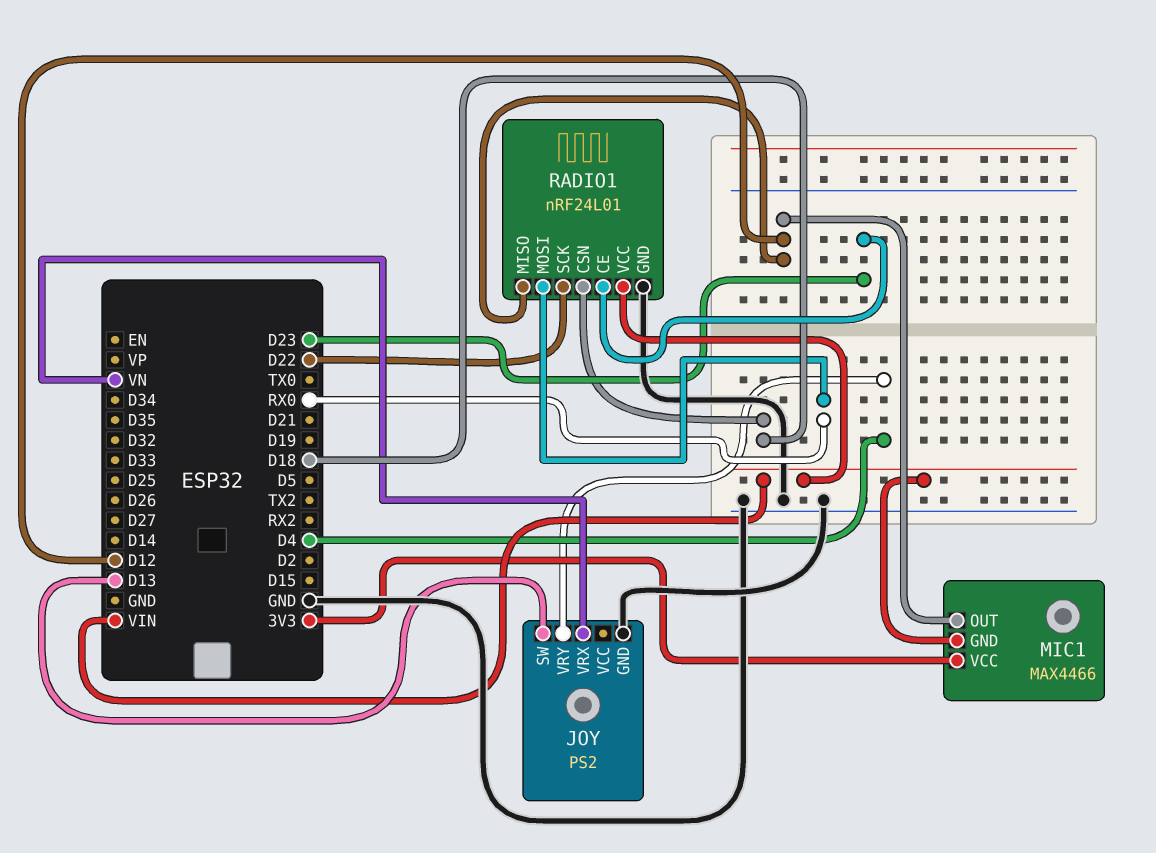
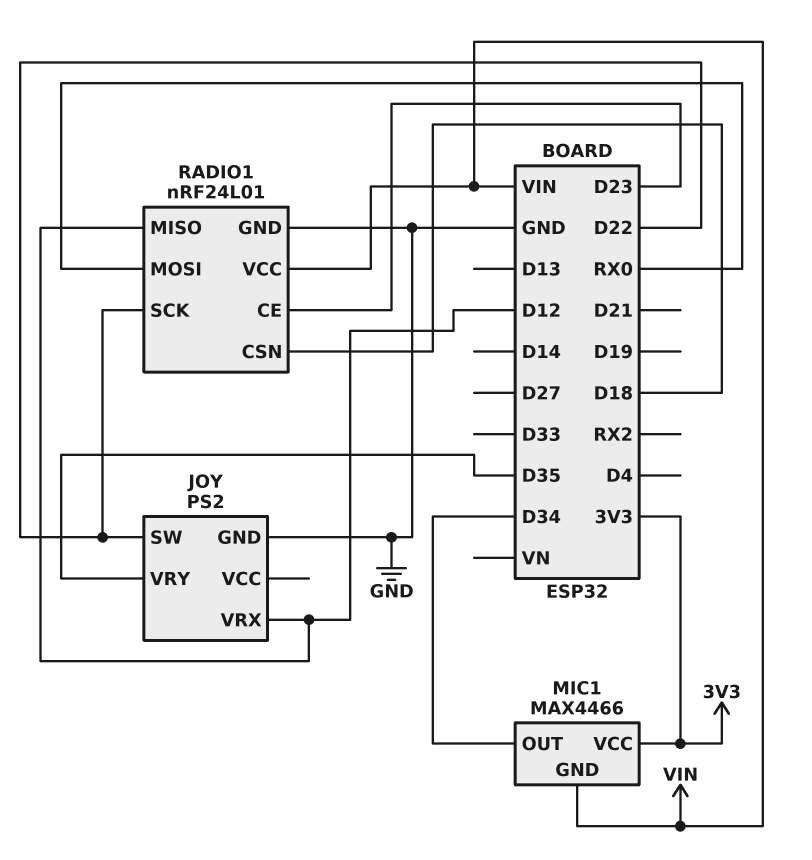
JOY pin SW: D13 -> D22
JOY pin VRX: VN -> D12
JOY pin VRY: D4 -> D35
MIC1 pin OUT: D12 -> D34

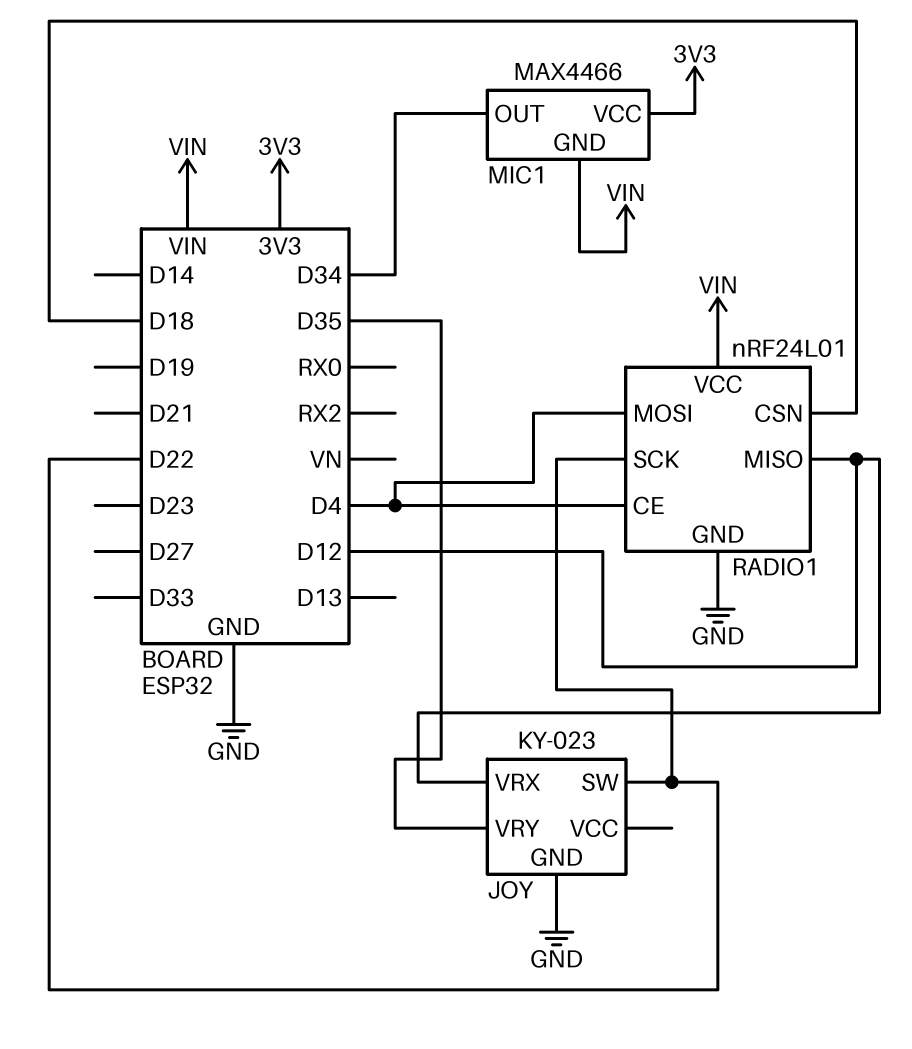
JOY: PS2 -> KY-023
RADIO1 pin CE: D23 -> D4
RADIO1 pin MOSI: RX0 -> D4

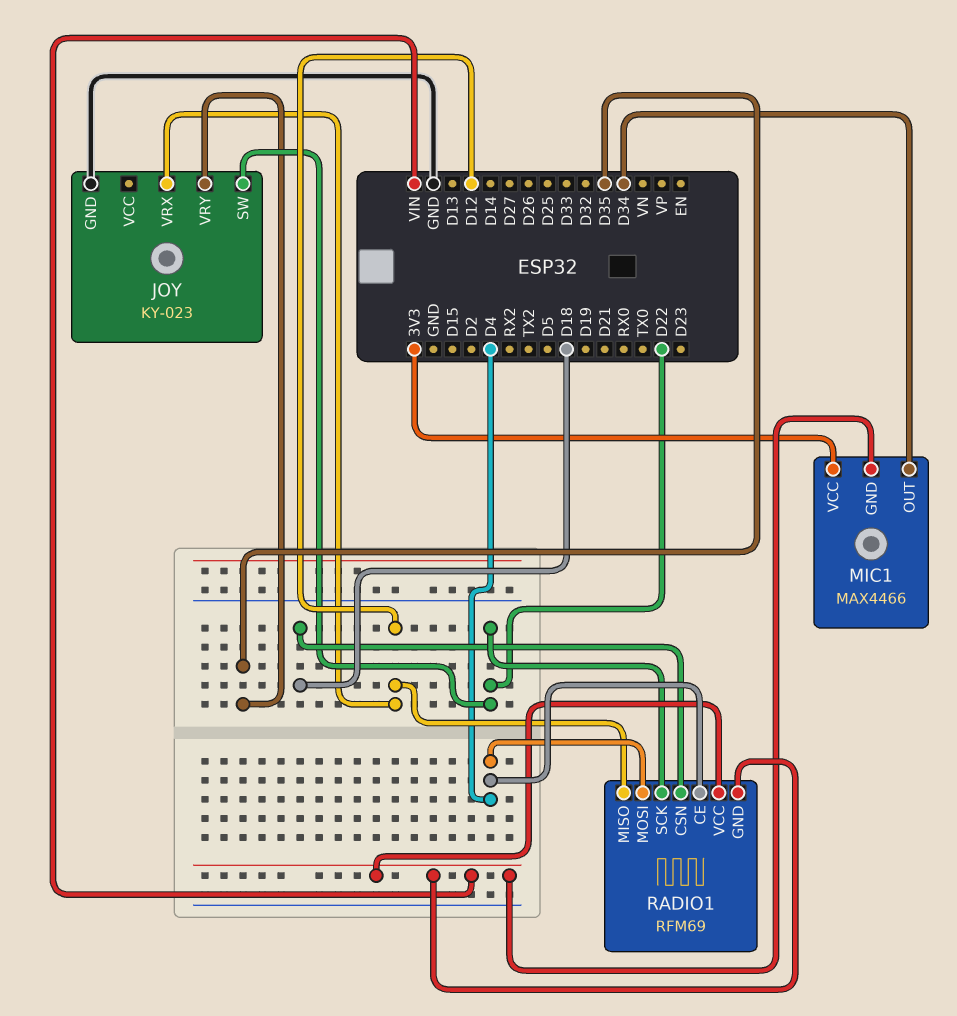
RADIO1: nRF24L01 -> RFM69
RADIO1 pin GND: GND -> VIN

